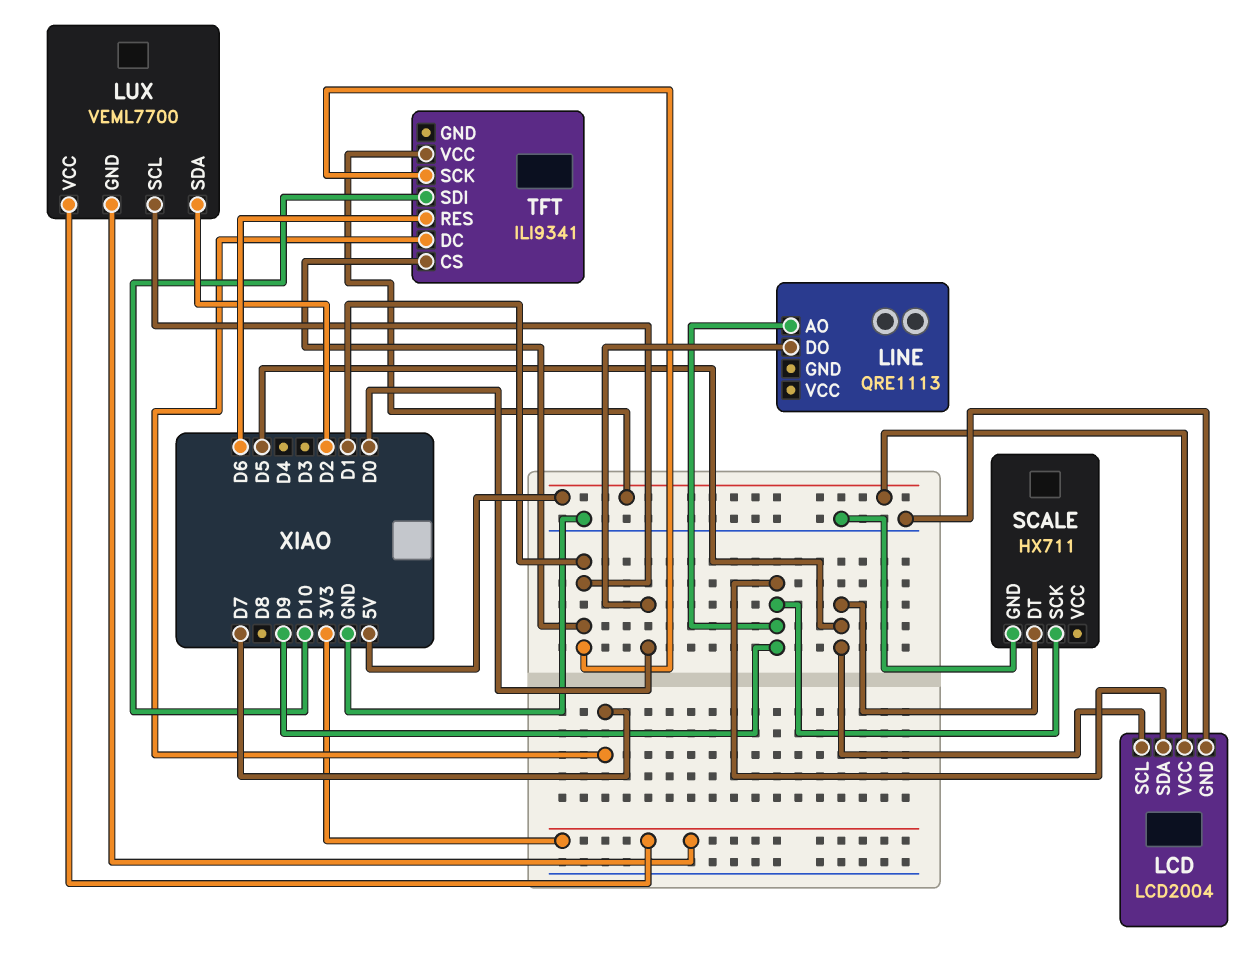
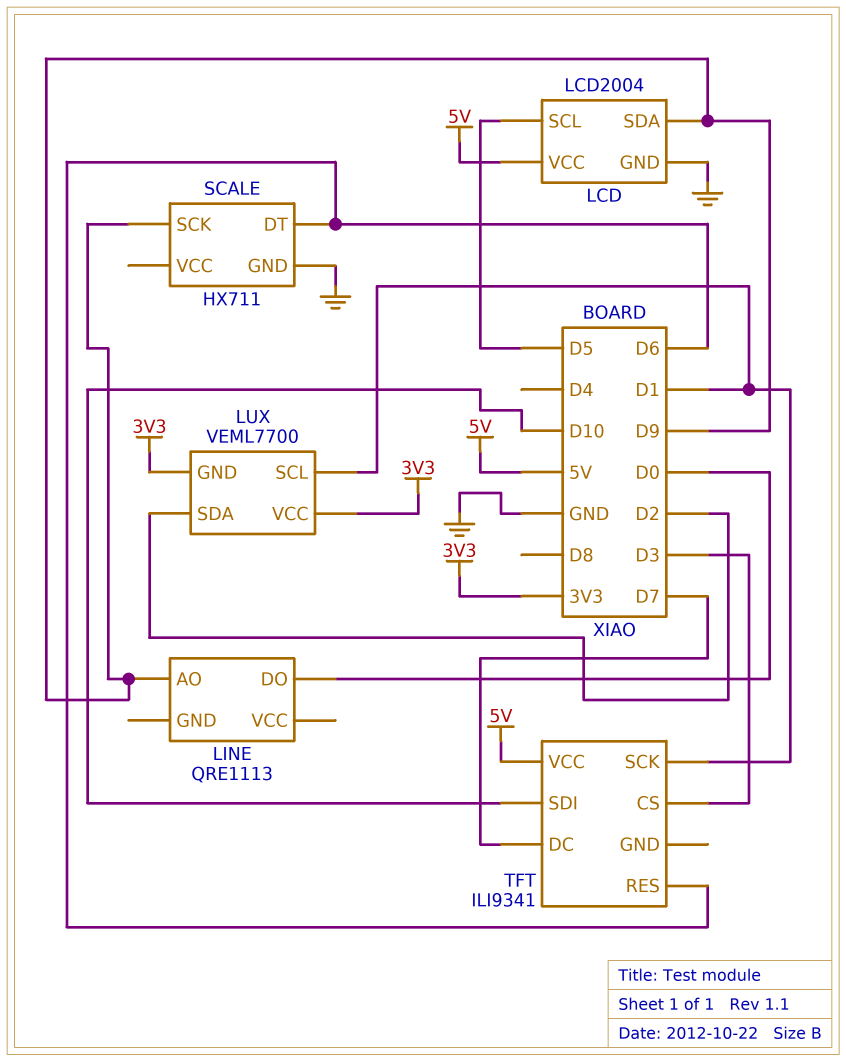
SCALE pin DT: D5 -> D6
TFT pin CS: D1 -> D3

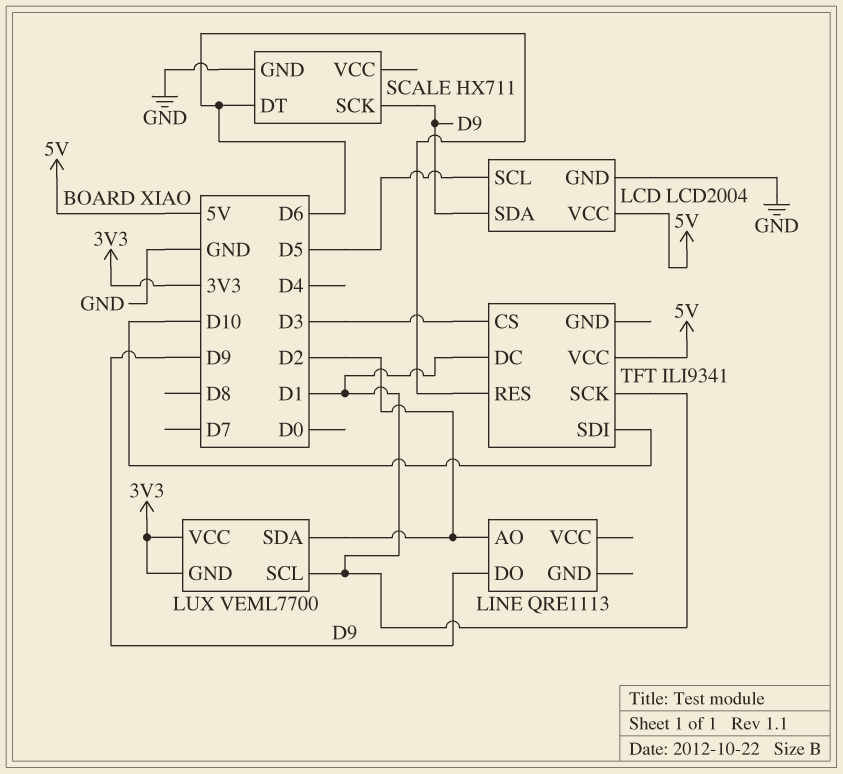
LINE pin AO: D9 -> D2
LINE pin DO: D0 -> D9
TFT pin DC: D7 -> D1

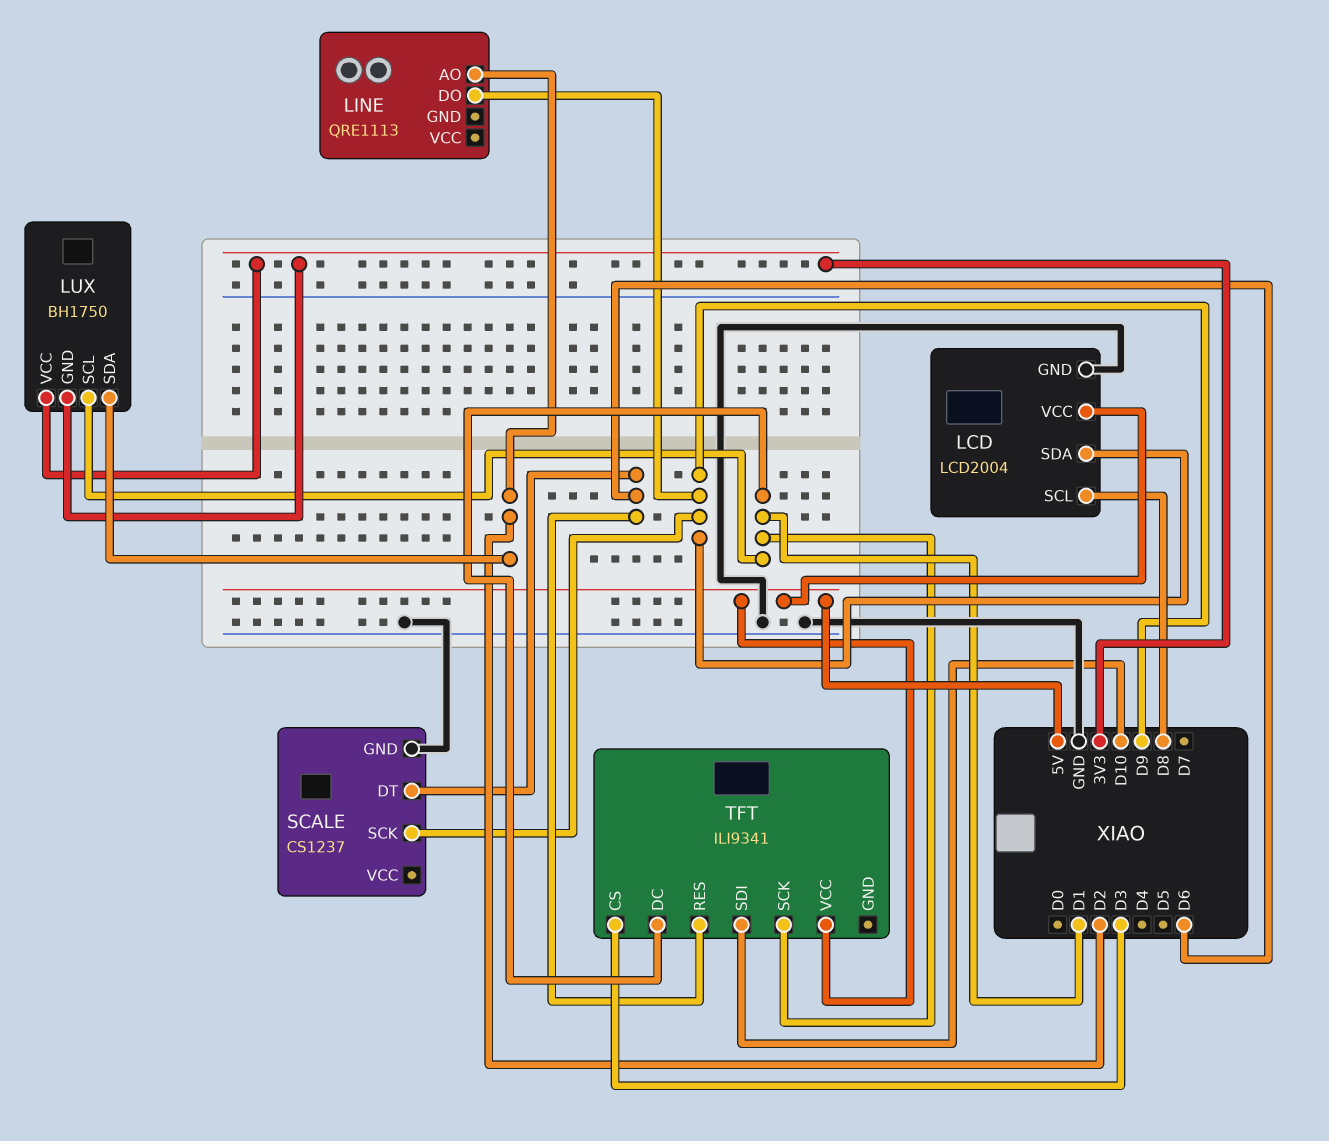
LCD pin SCL: D5 -> D8
LUX: VEML7700 -> BH1750
SCALE: HX711 -> CS1237

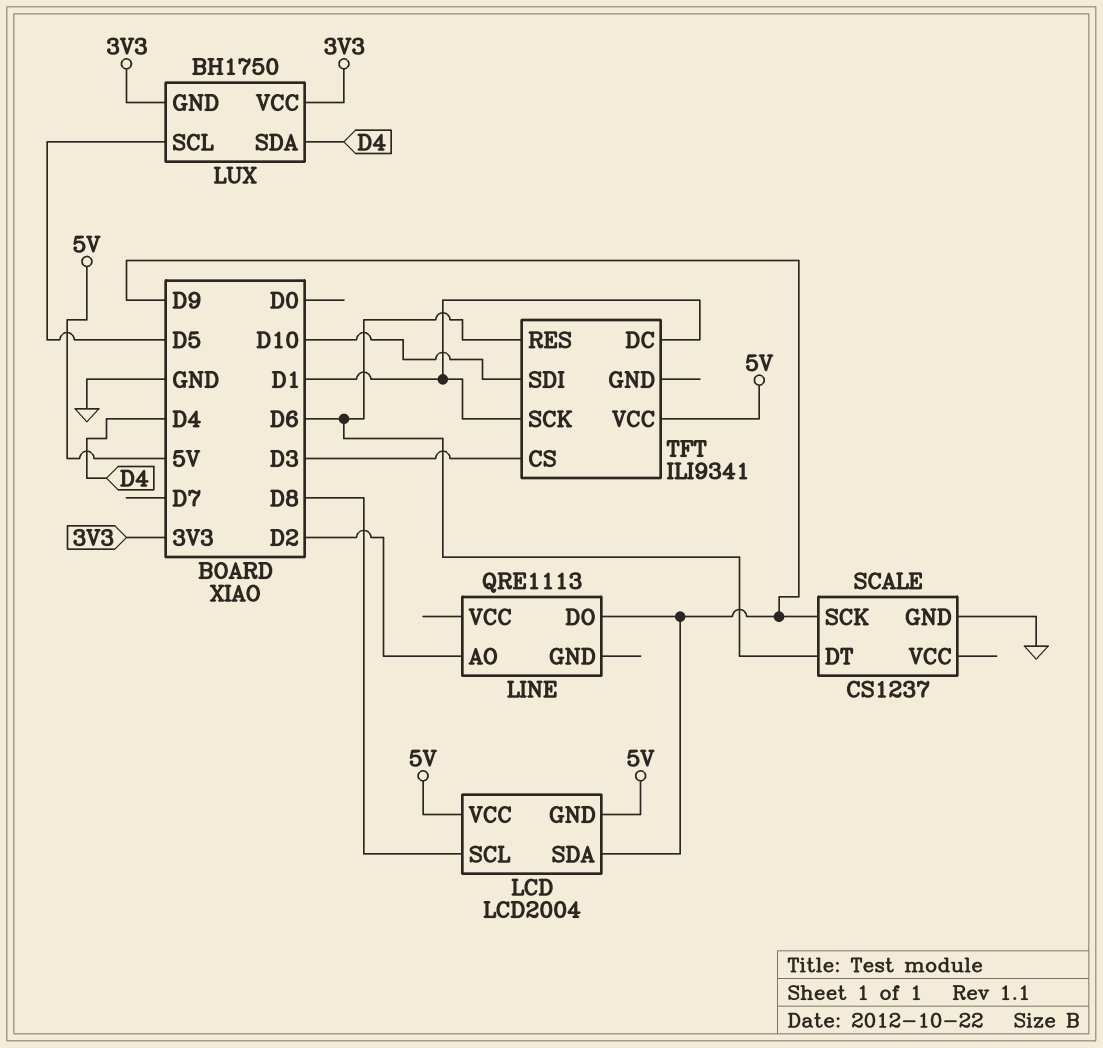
LCD pin GND: GND -> 5V
LUX pin SCL: D1 -> D5
LUX pin SDA: D2 -> D4

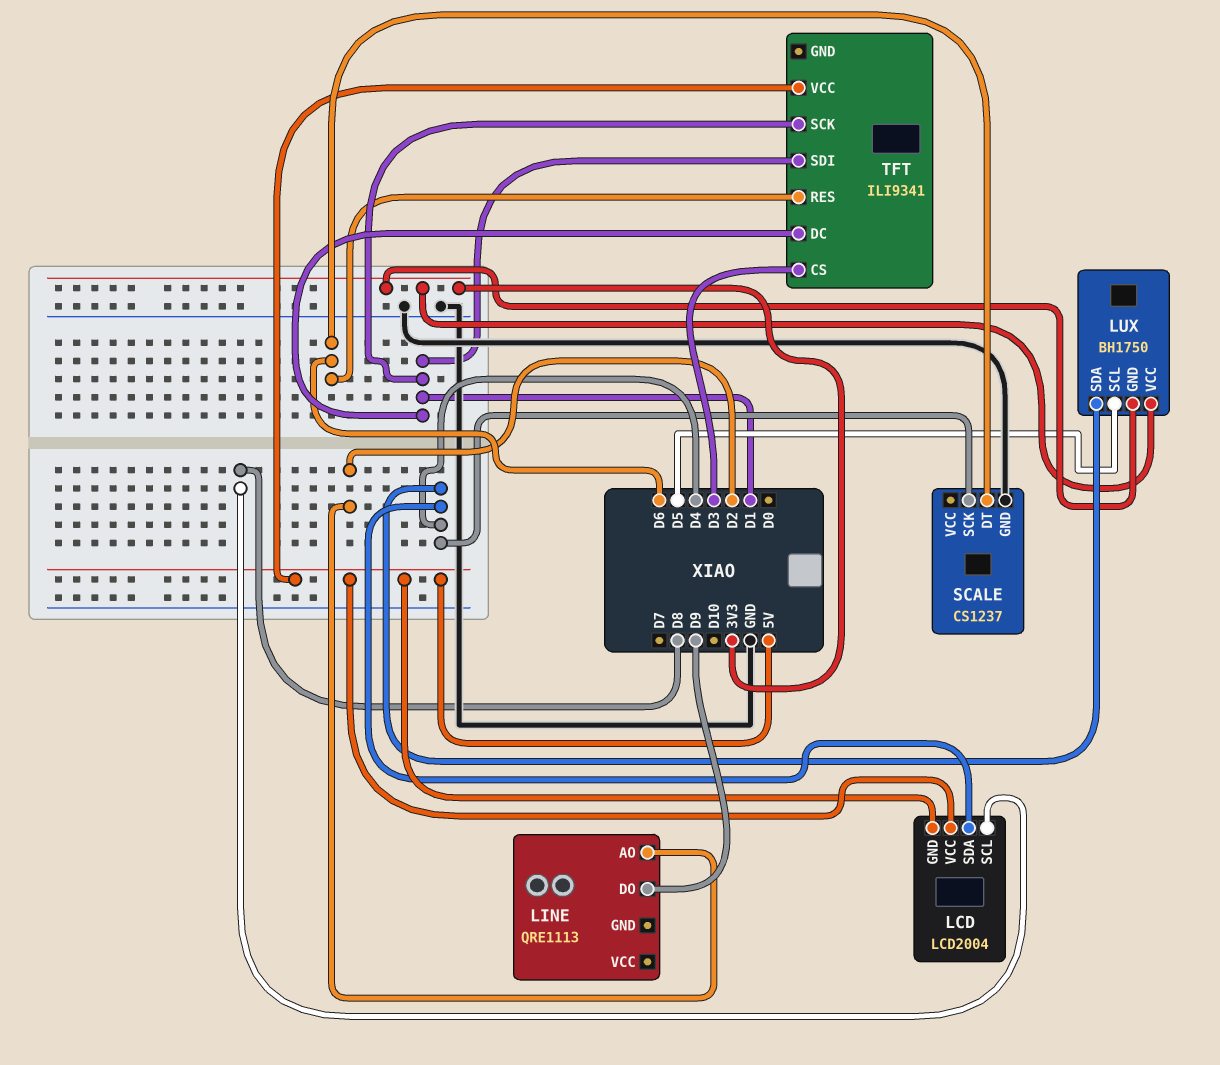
LCD pin SDA: D9 -> D4
SCALE pin SCK: D9 -> D4
TFT pin SDI: D10 -> D1

